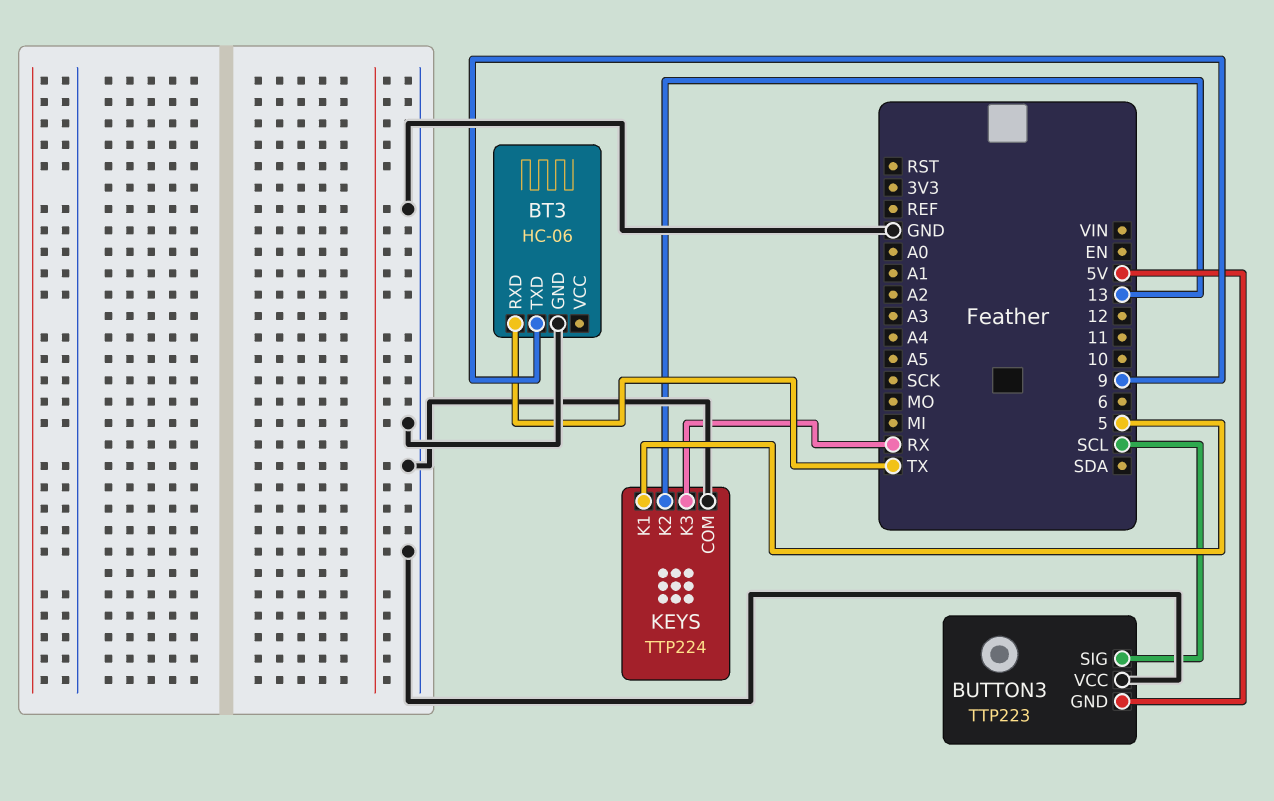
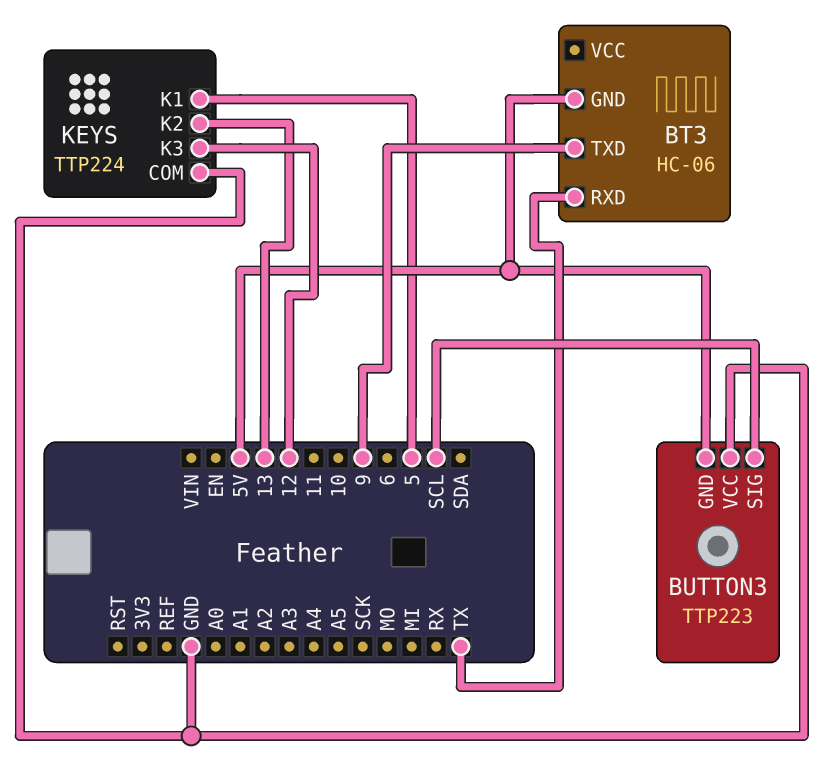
BT3 pin GND: GND -> 5V
KEYS pin K3: RX -> 12

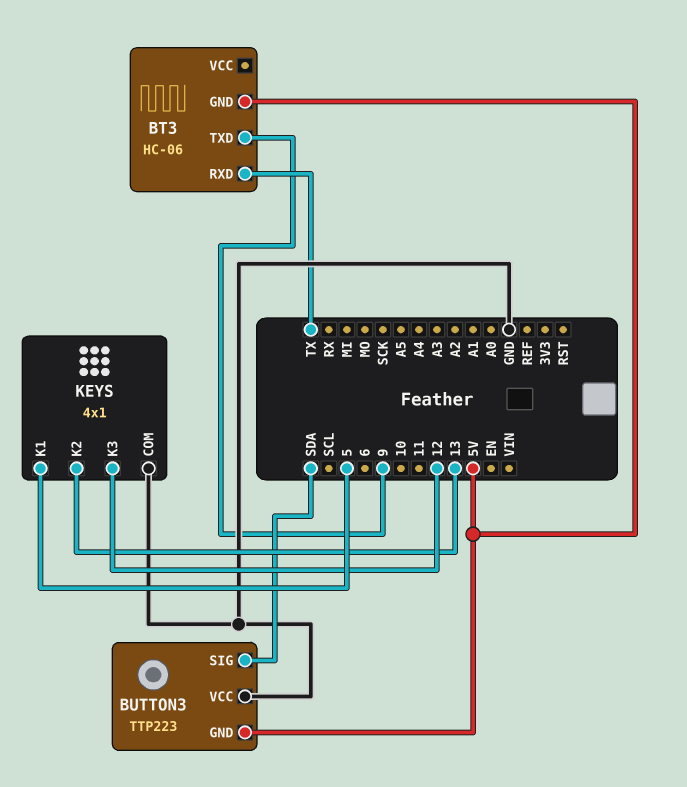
BUTTON3 pin SIG: SCL -> SDA
KEYS: TTP224 -> 4x1

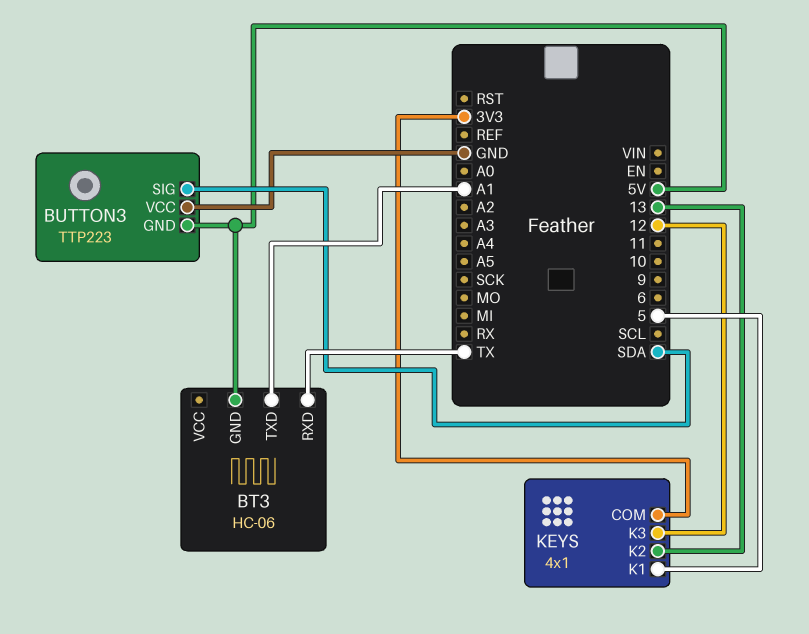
BT3 pin TXD: 9 -> A1
KEYS pin COM: GND -> 3V3

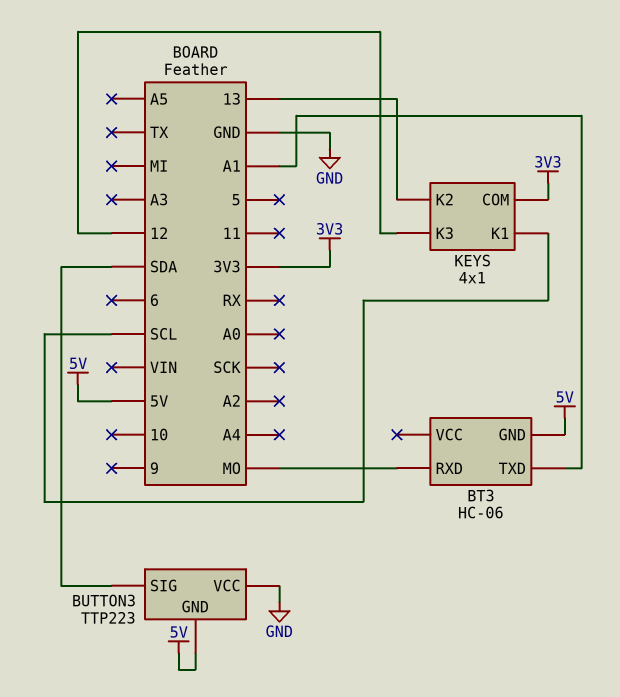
BT3 pin RXD: TX -> MO
KEYS pin K1: 5 -> SCL

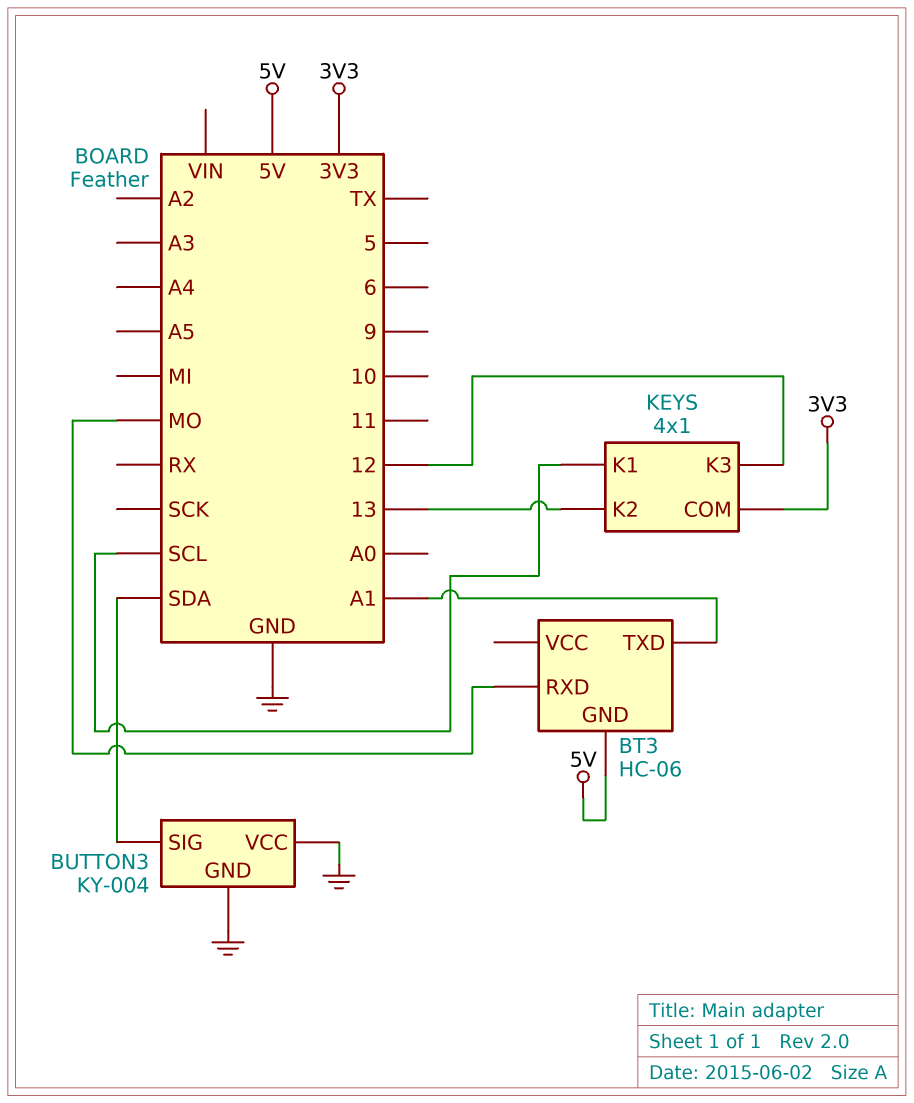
BUTTON3: TTP223 -> KY-004
BUTTON3 pin GND: 5V -> GND

